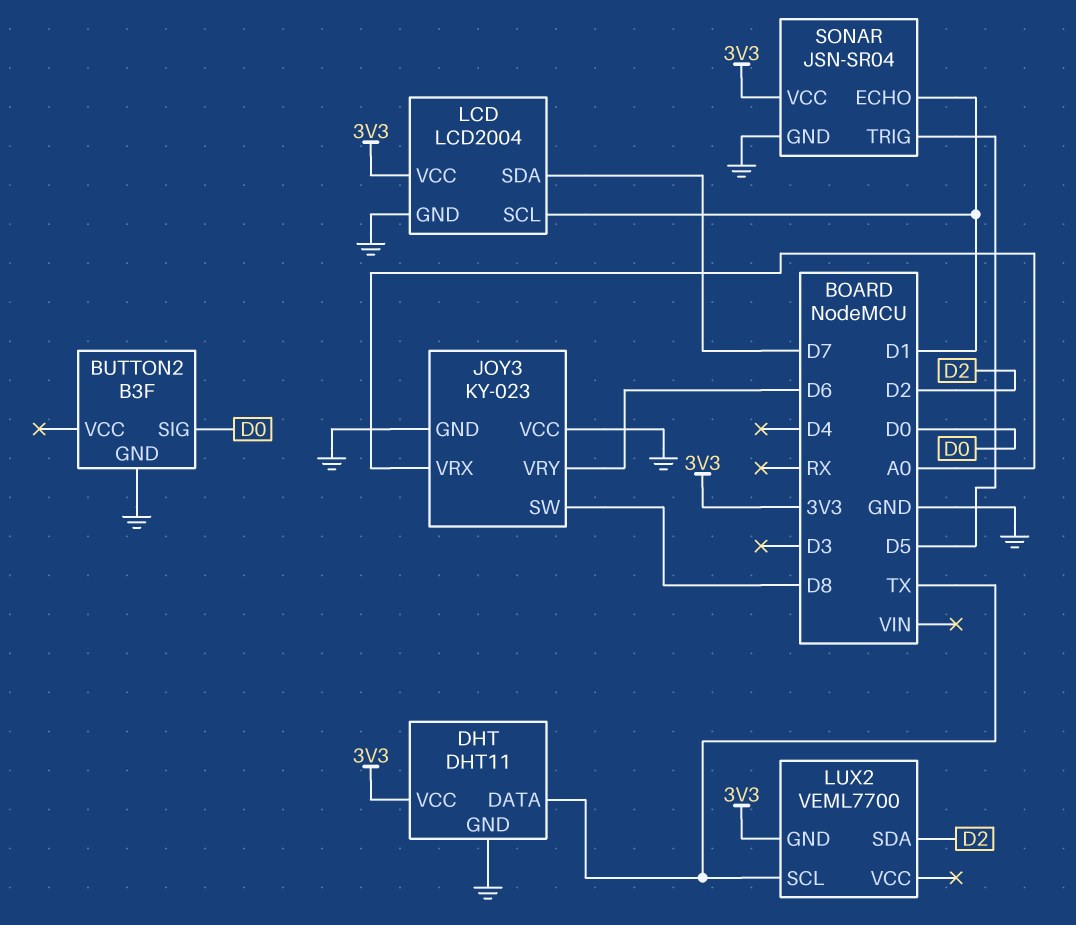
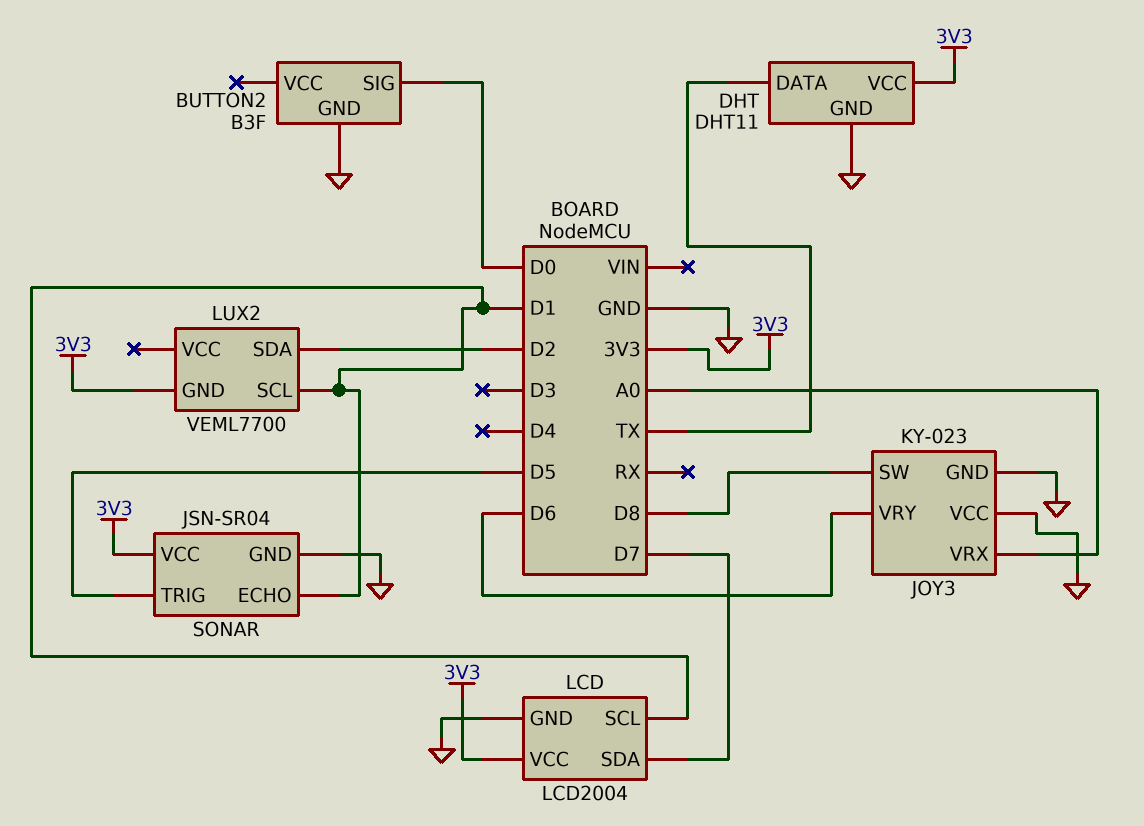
LUX2 pin SCL: TX -> D1

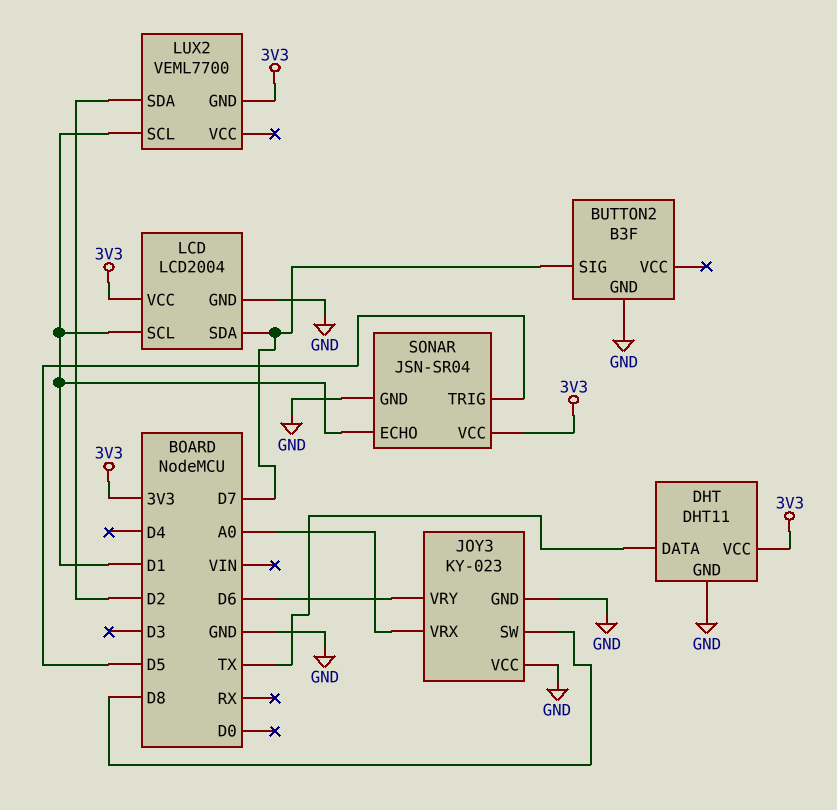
BUTTON2 pin SIG: D0 -> D7

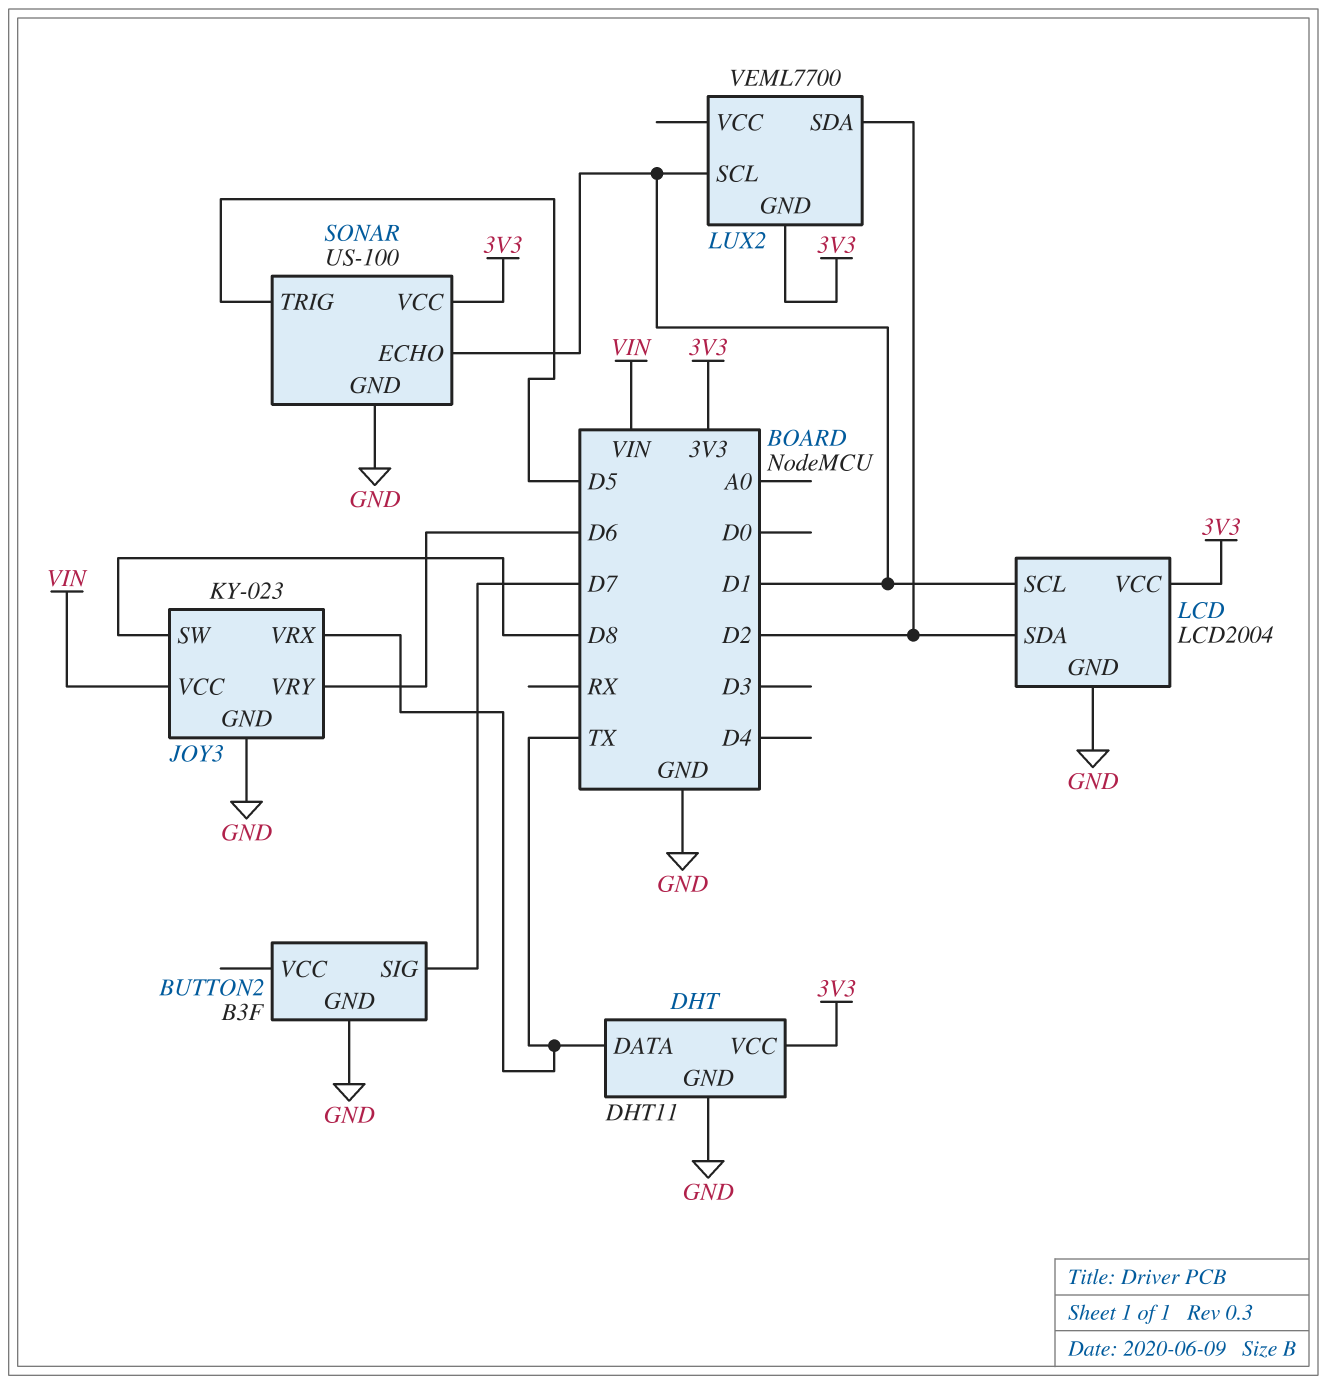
JOY3 pin VCC: GND -> VIN
JOY3 pin VRX: A0 -> TX
LCD pin SDA: D7 -> D2
SONAR: JSN-SR04 -> US-100

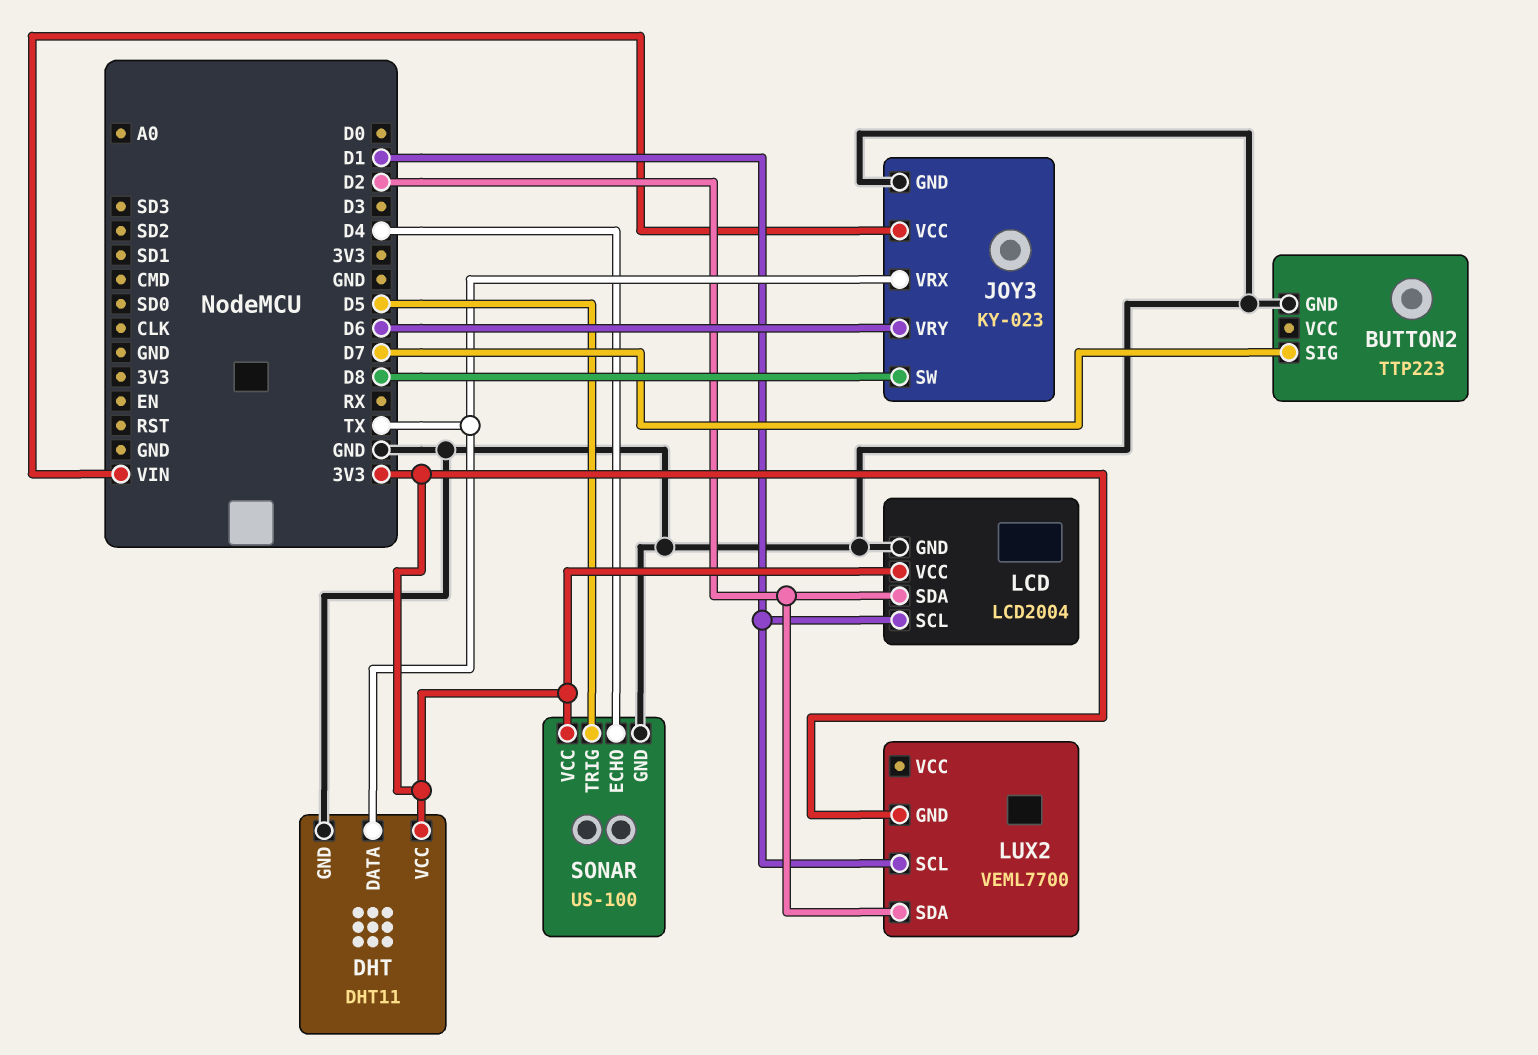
BUTTON2: B3F -> TTP223
SONAR pin ECHO: D1 -> D4

